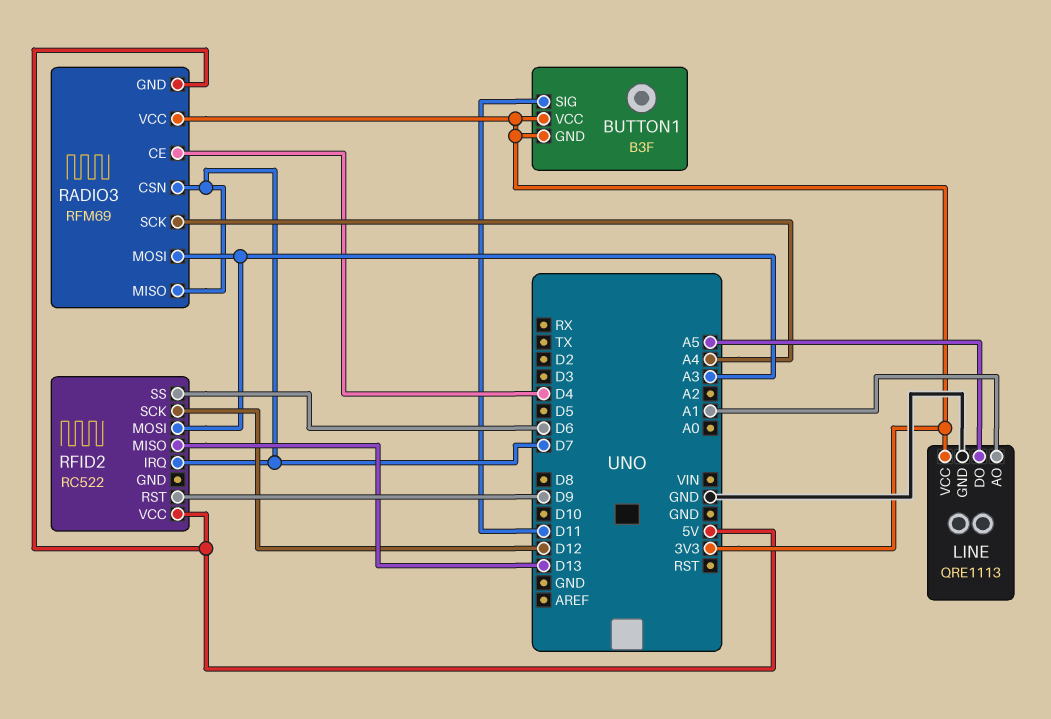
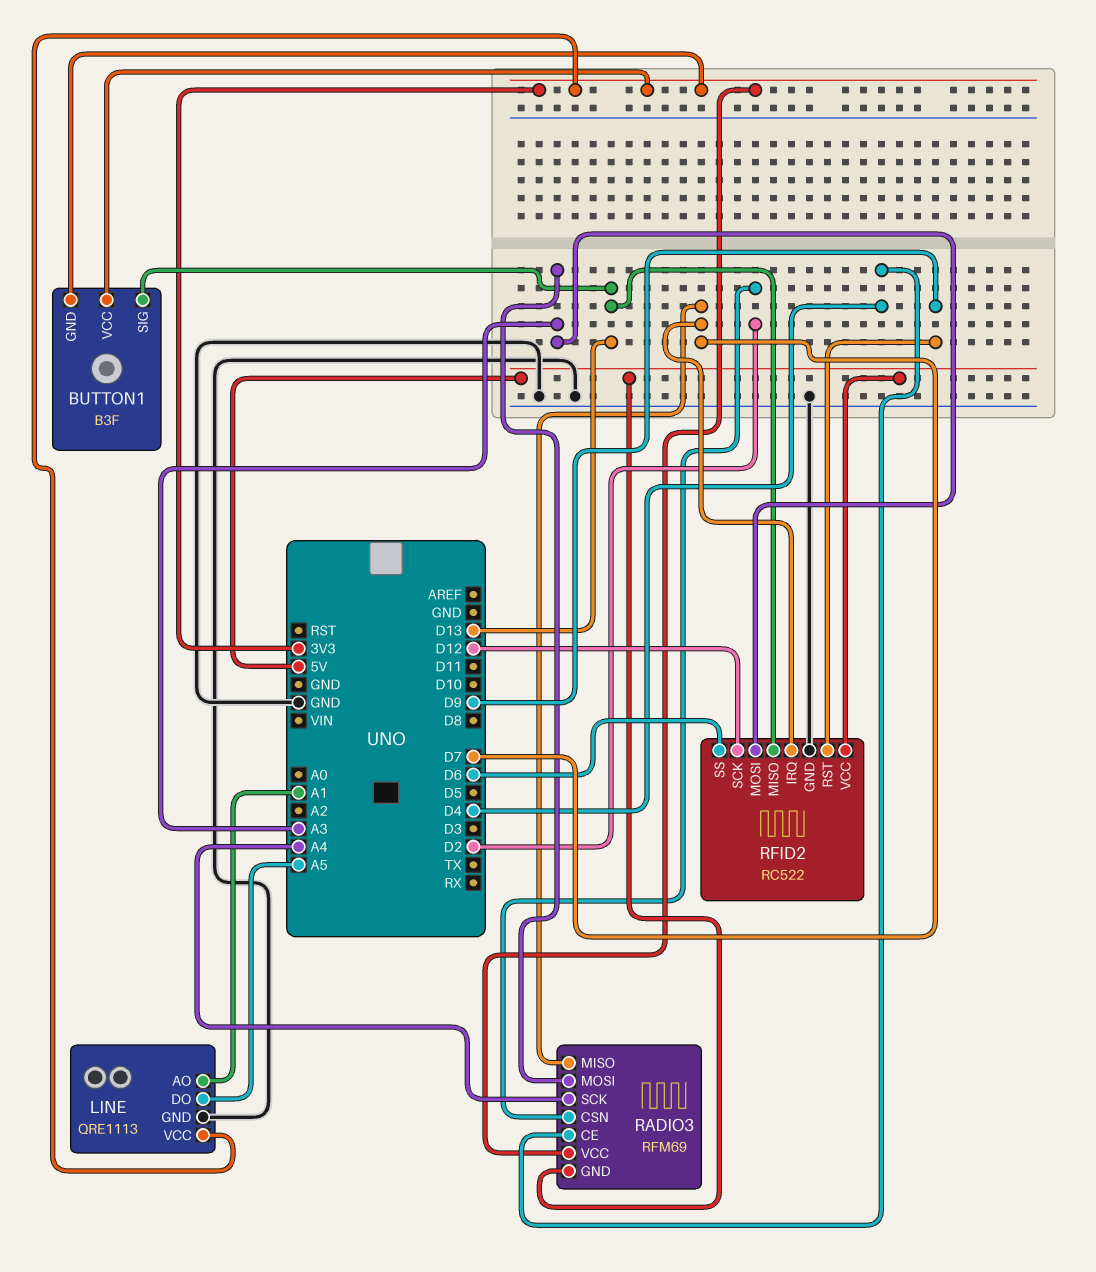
BUTTON1 pin SIG: D11 -> D13
RADIO3 pin CSN: D7 -> D2
RFID2 pin GND: none -> GND

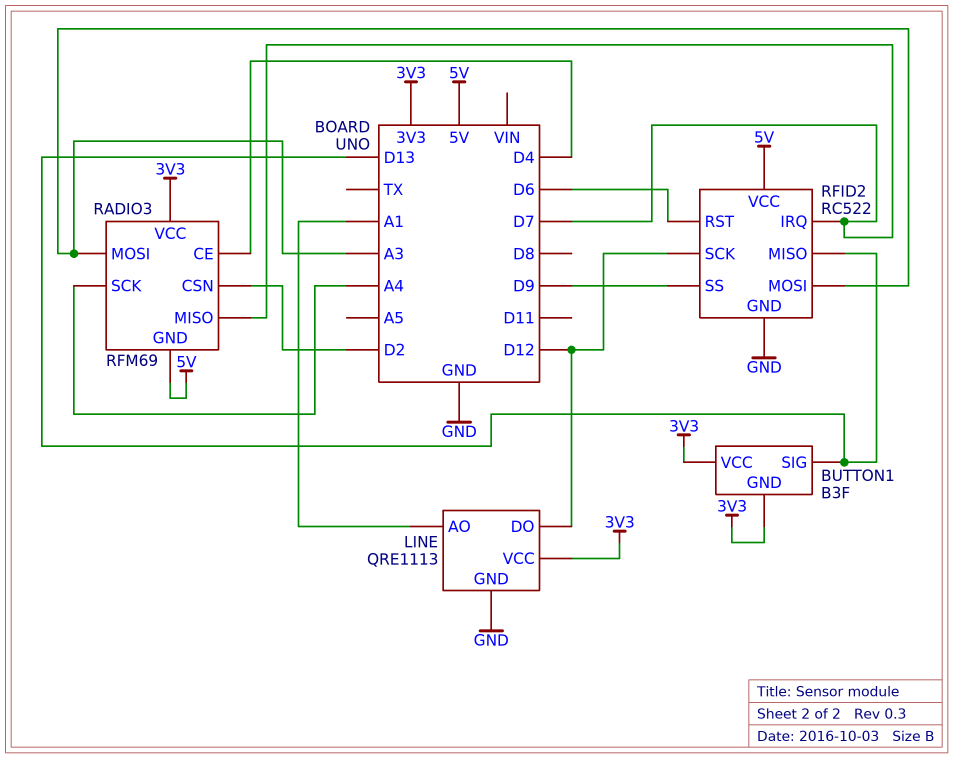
LINE pin DO: A5 -> D12
RFID2 pin RST: D9 -> D6
RFID2 pin SS: D6 -> D9

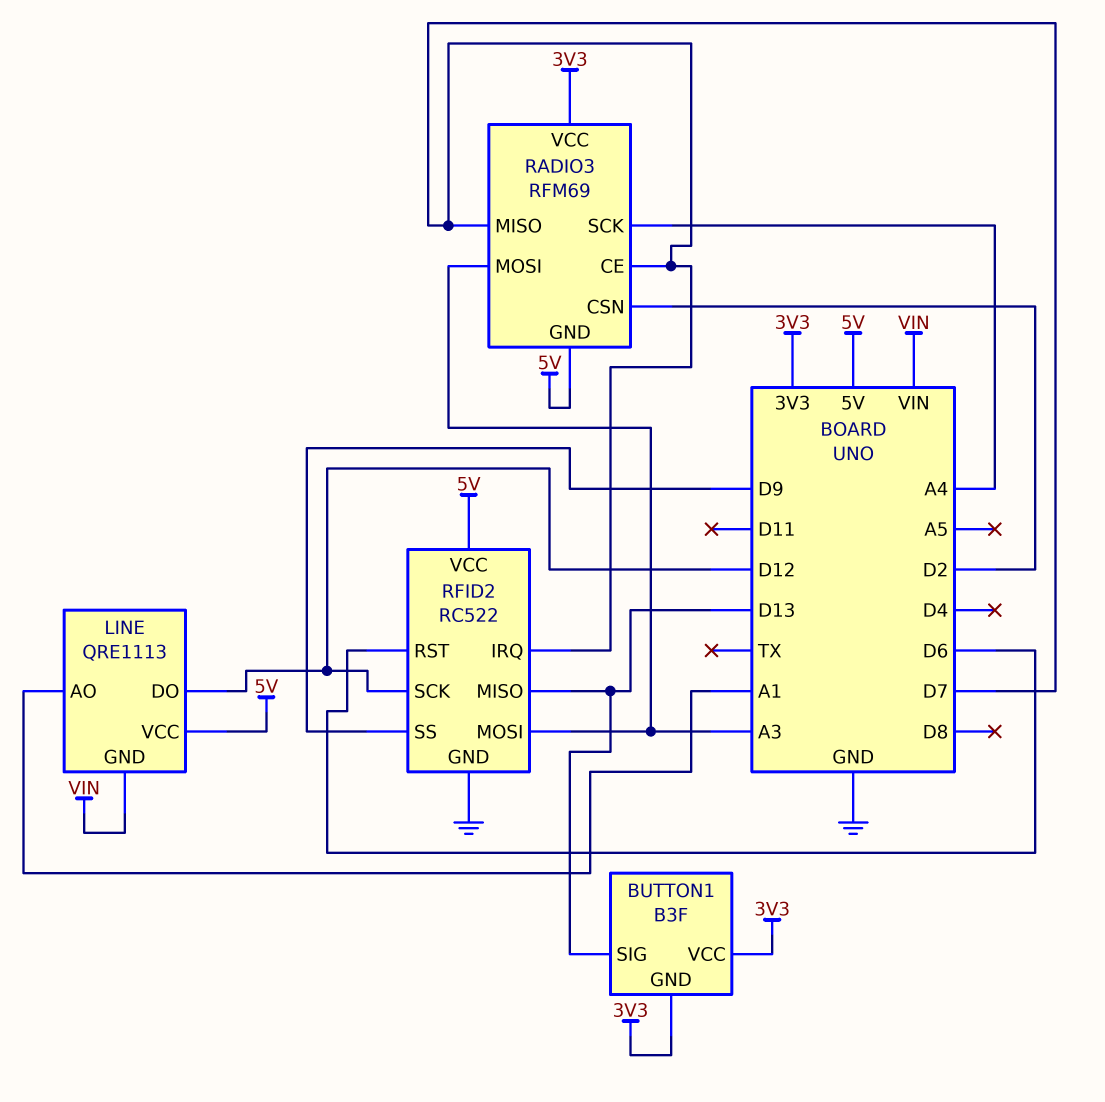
LINE pin GND: GND -> VIN
LINE pin VCC: 3V3 -> 5V
RADIO3 pin CE: D4 -> D7

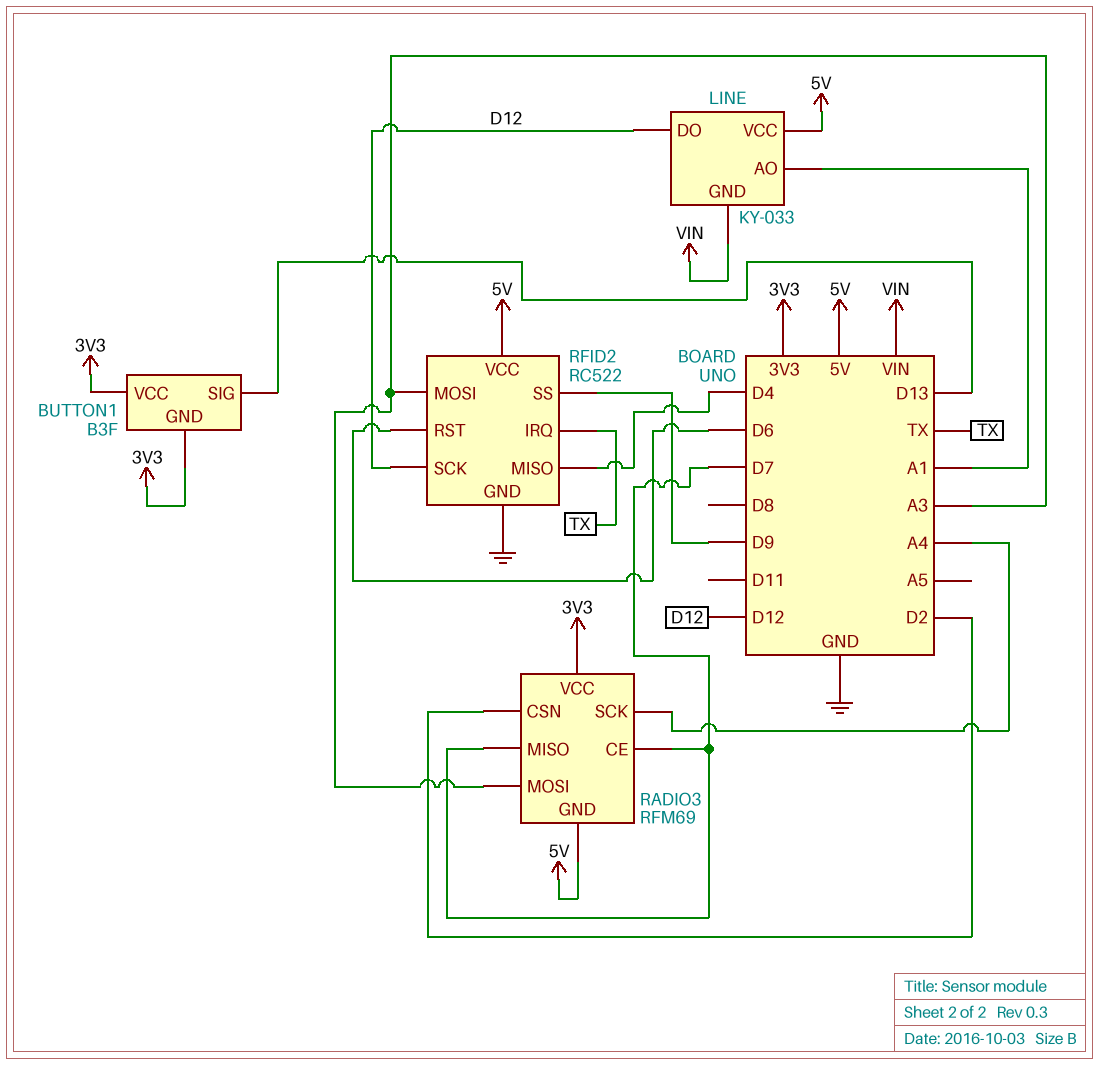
LINE: QRE1113 -> KY-033
RFID2 pin IRQ: D7 -> TX
RFID2 pin MISO: D13 -> D4

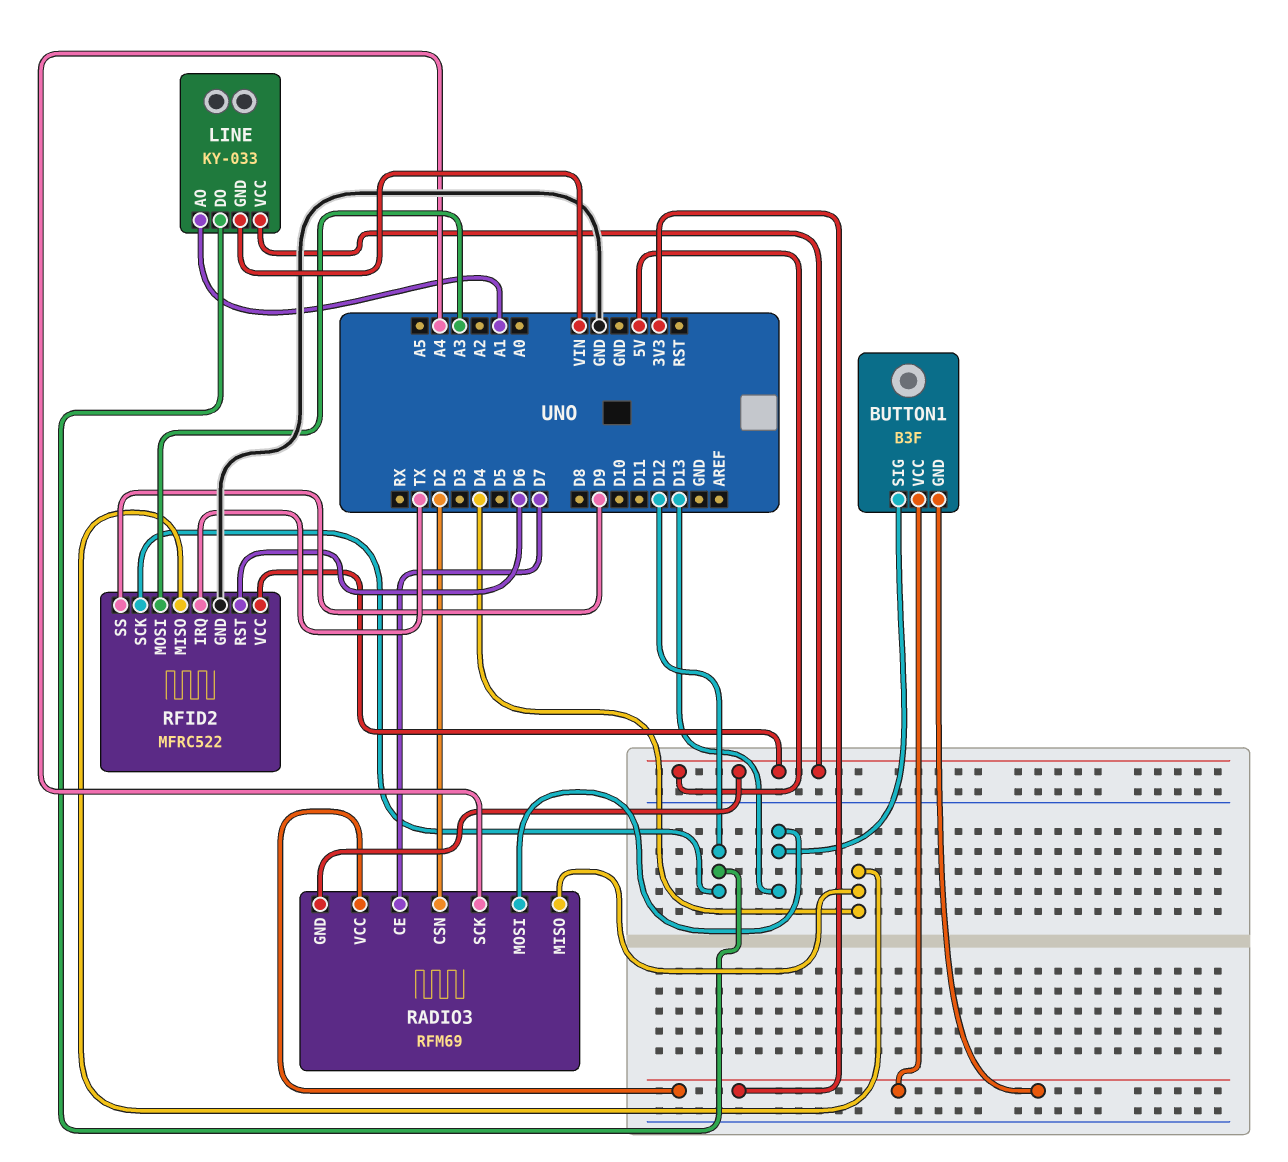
RADIO3 pin MISO: D7 -> D4
RADIO3 pin MOSI: A3 -> D13
RFID2: RC522 -> MFRC522

